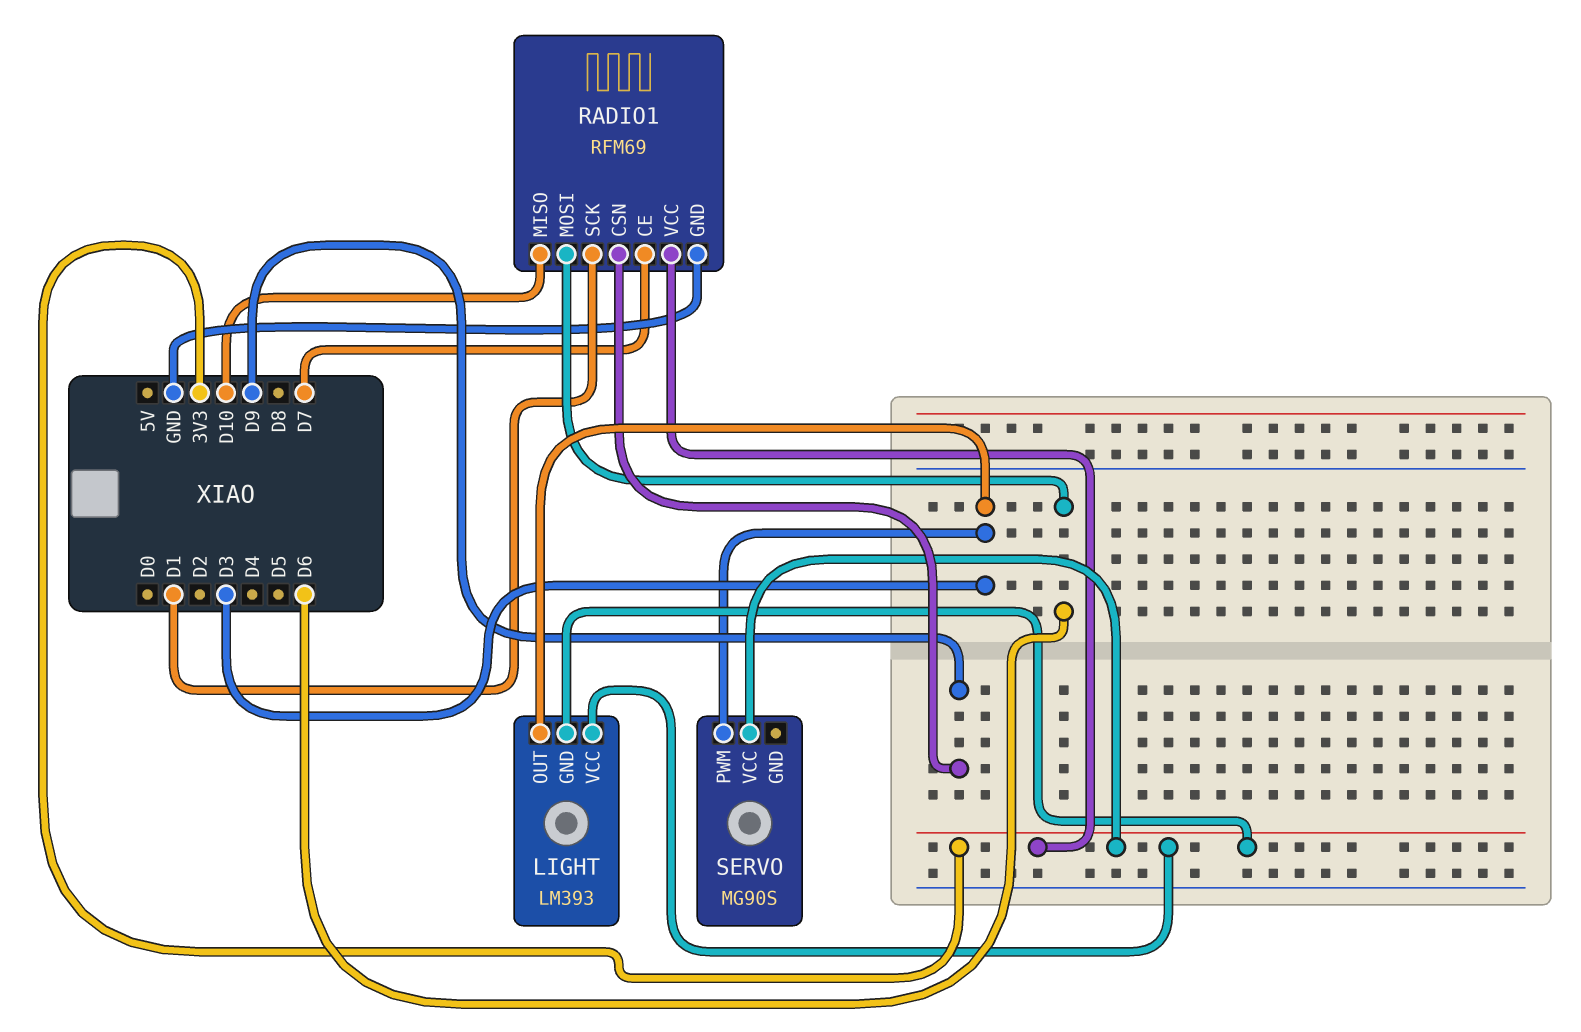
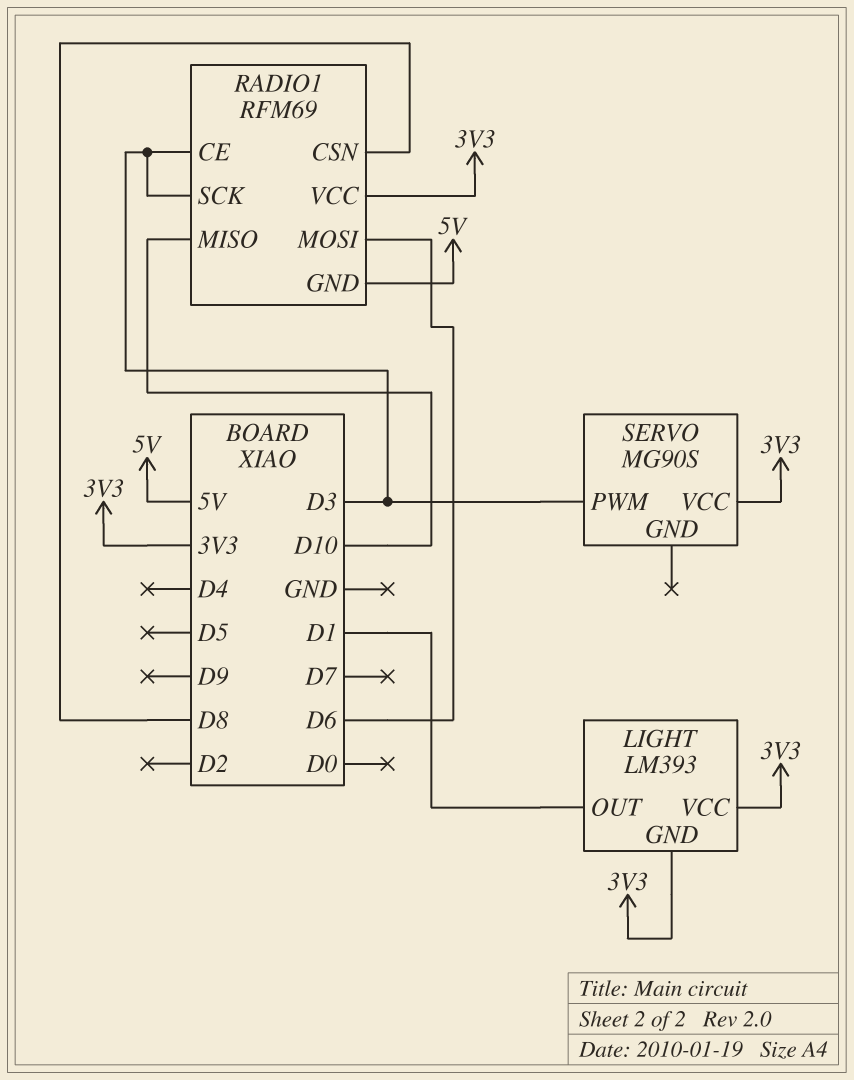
LIGHT pin OUT: D3 -> D1
RADIO1 pin CE: D7 -> D3
RADIO1 pin CSN: D9 -> D8
RADIO1 pin GND: GND -> 5V
RADIO1 pin SCK: D1 -> D3

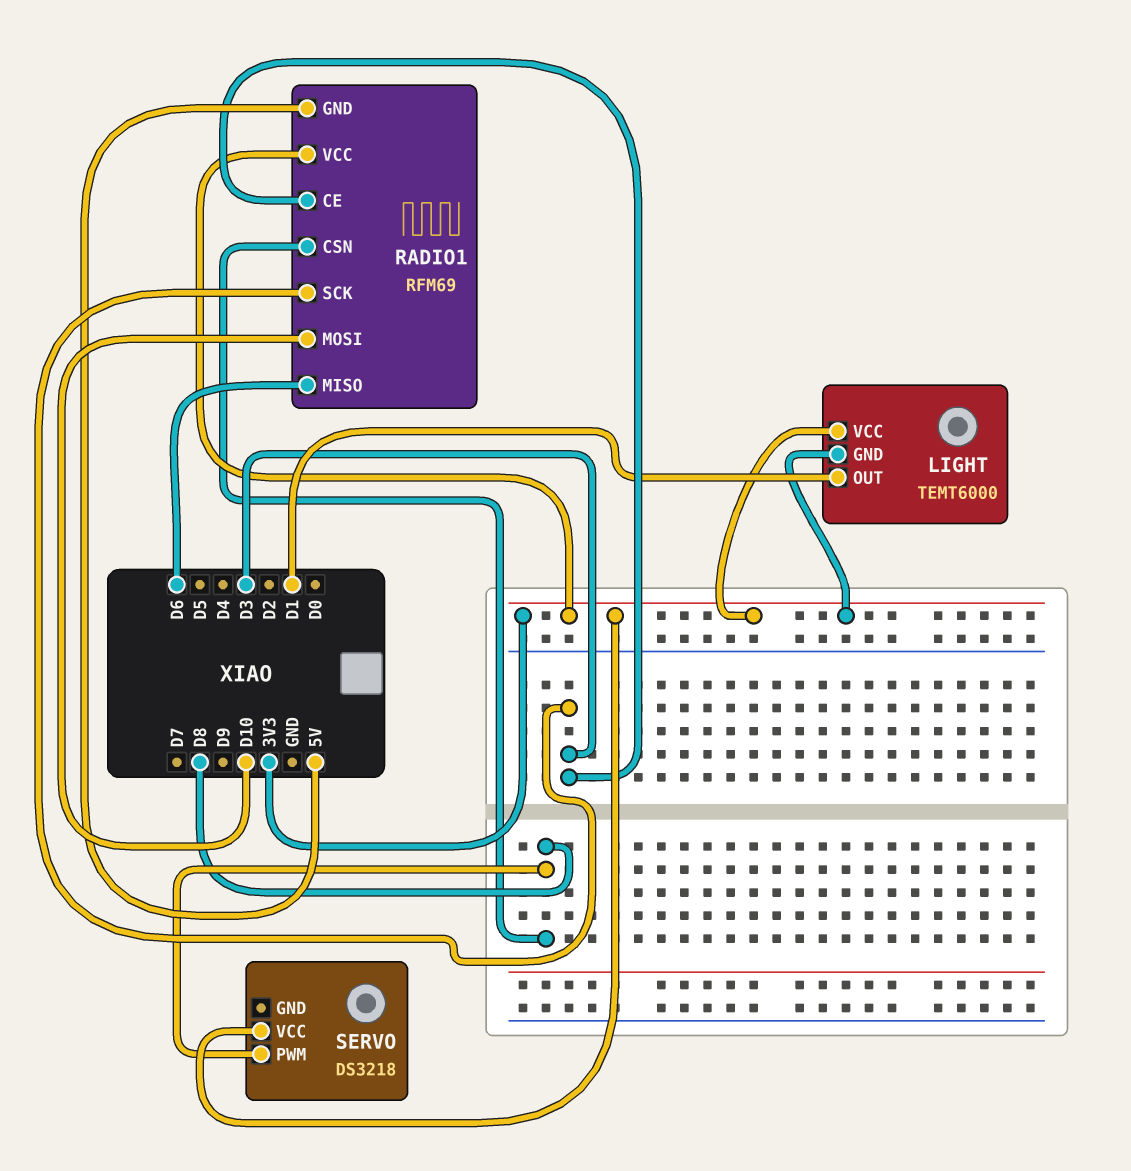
LIGHT: LM393 -> TEMT6000
RADIO1 pin MISO: D10 -> D6
RADIO1 pin MOSI: D6 -> D10
SERVO: MG90S -> DS3218
SERVO pin PWM: D3 -> D8

